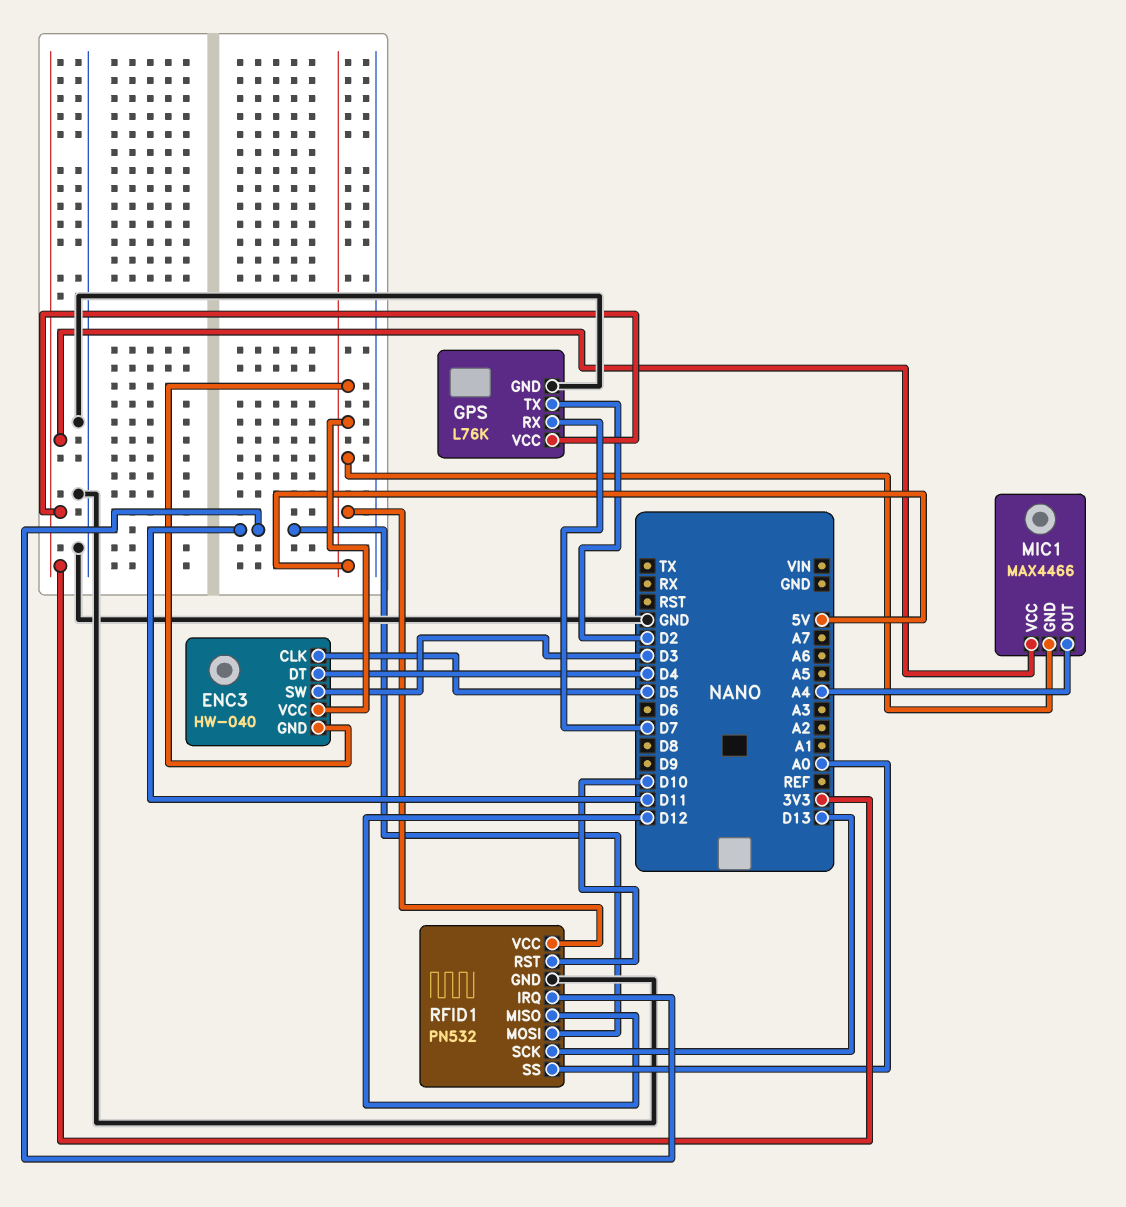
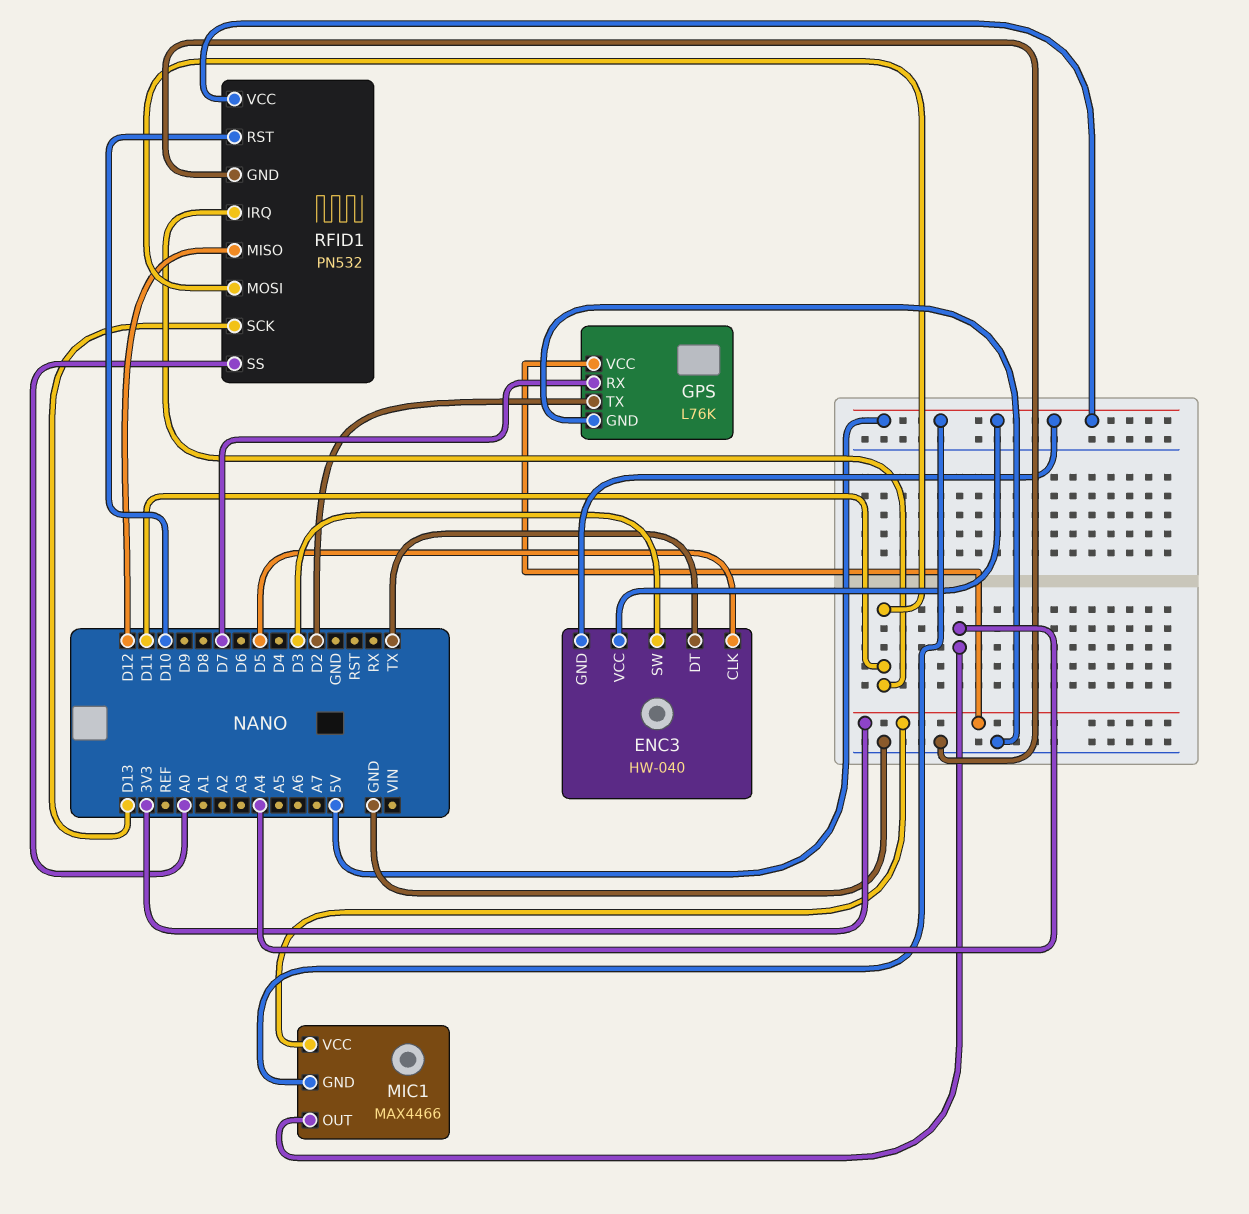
ENC3 pin DT: D4 -> TX

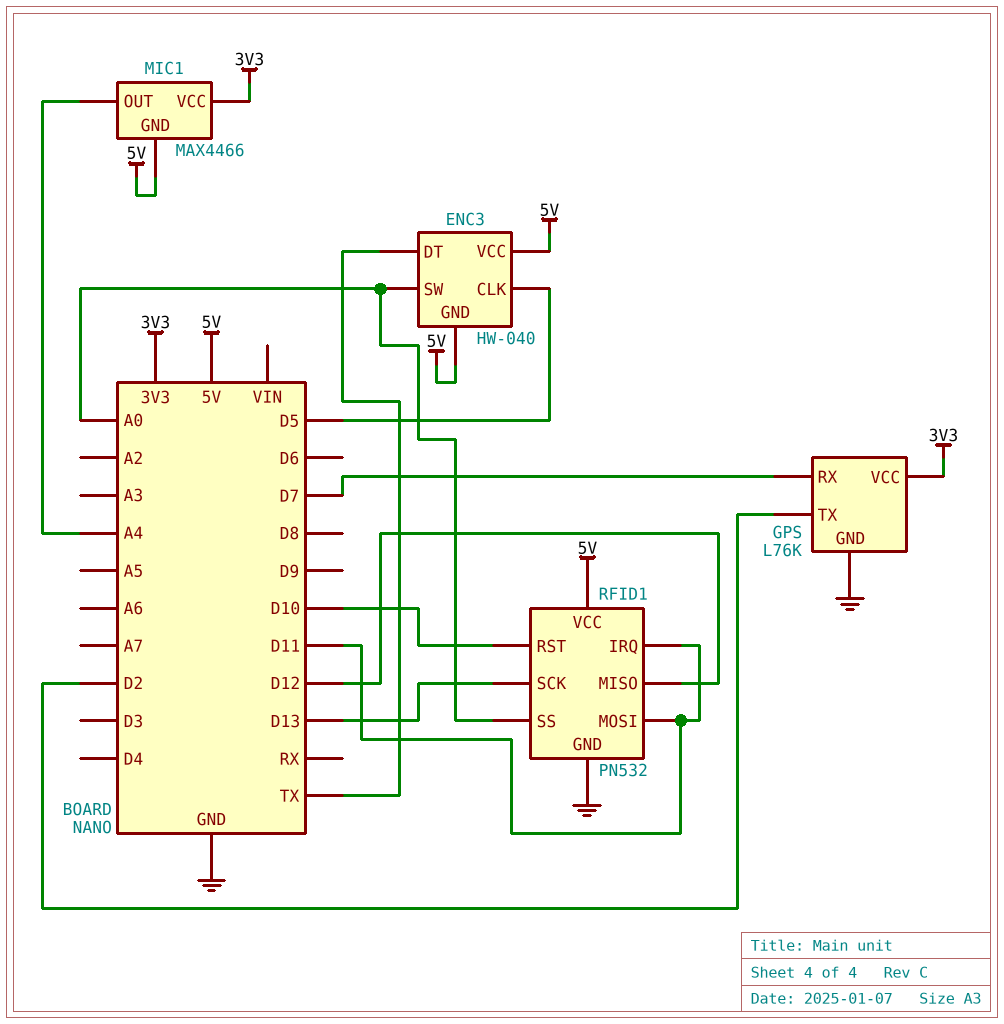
ENC3 pin SW: D3 -> A0

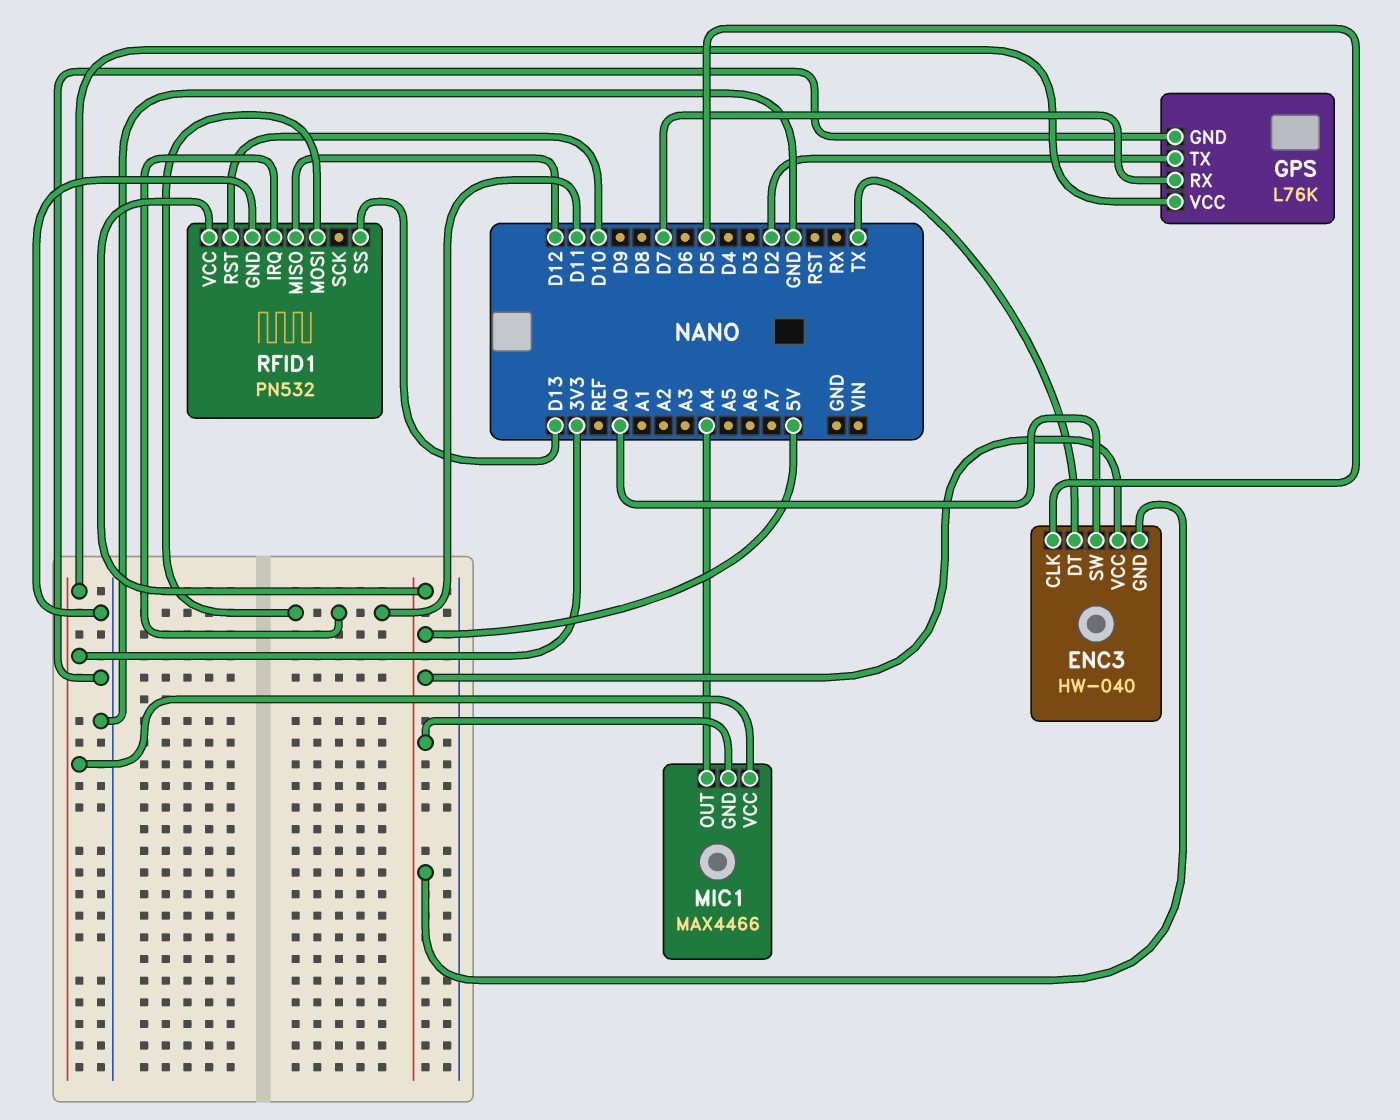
RFID1 pin SCK: D13 -> none
RFID1 pin SS: A0 -> D13

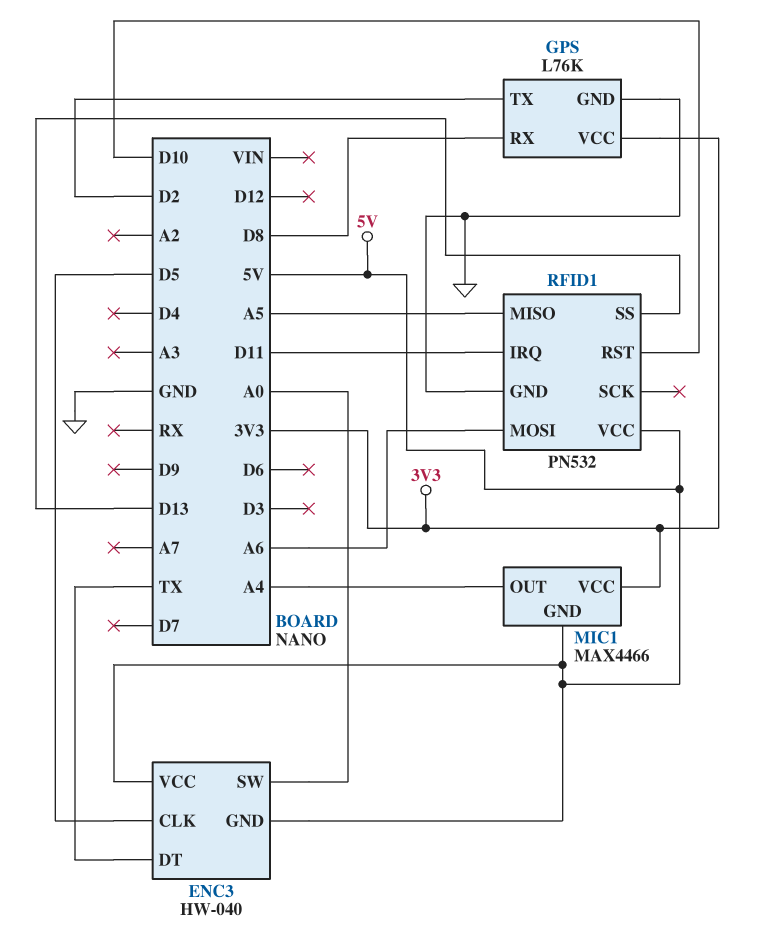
GPS pin RX: D7 -> D8
RFID1 pin MISO: D12 -> A5
RFID1 pin MOSI: D11 -> A6

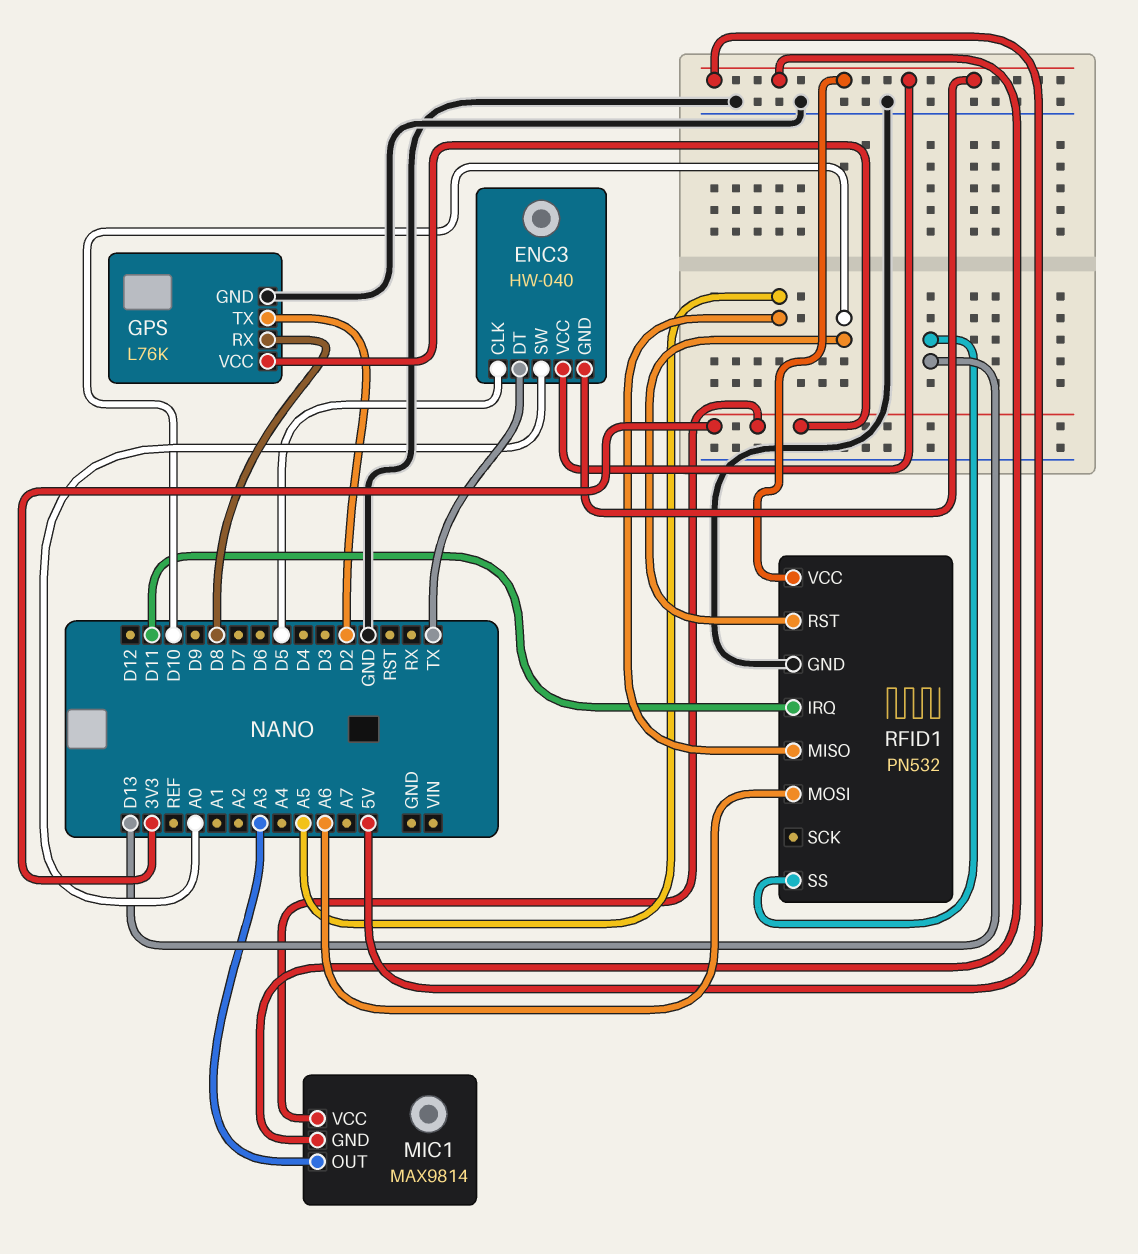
MIC1: MAX4466 -> MAX9814
MIC1 pin OUT: A4 -> A3

